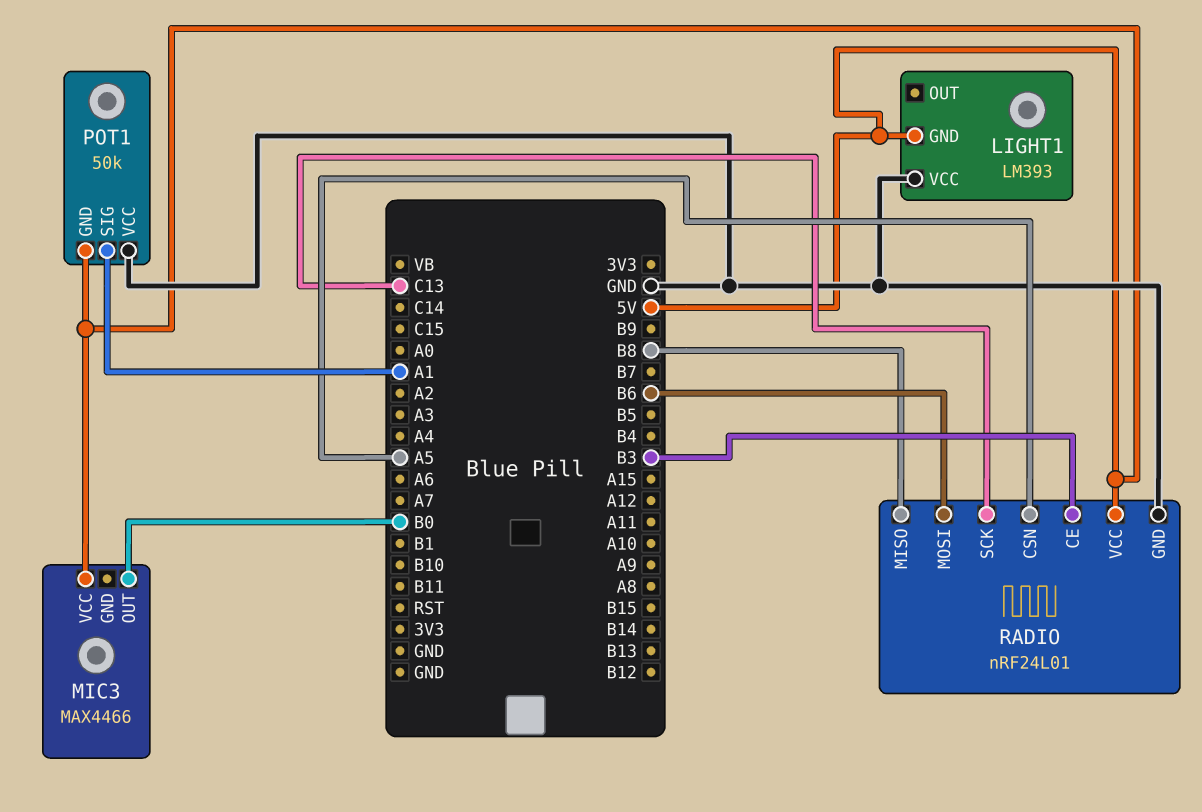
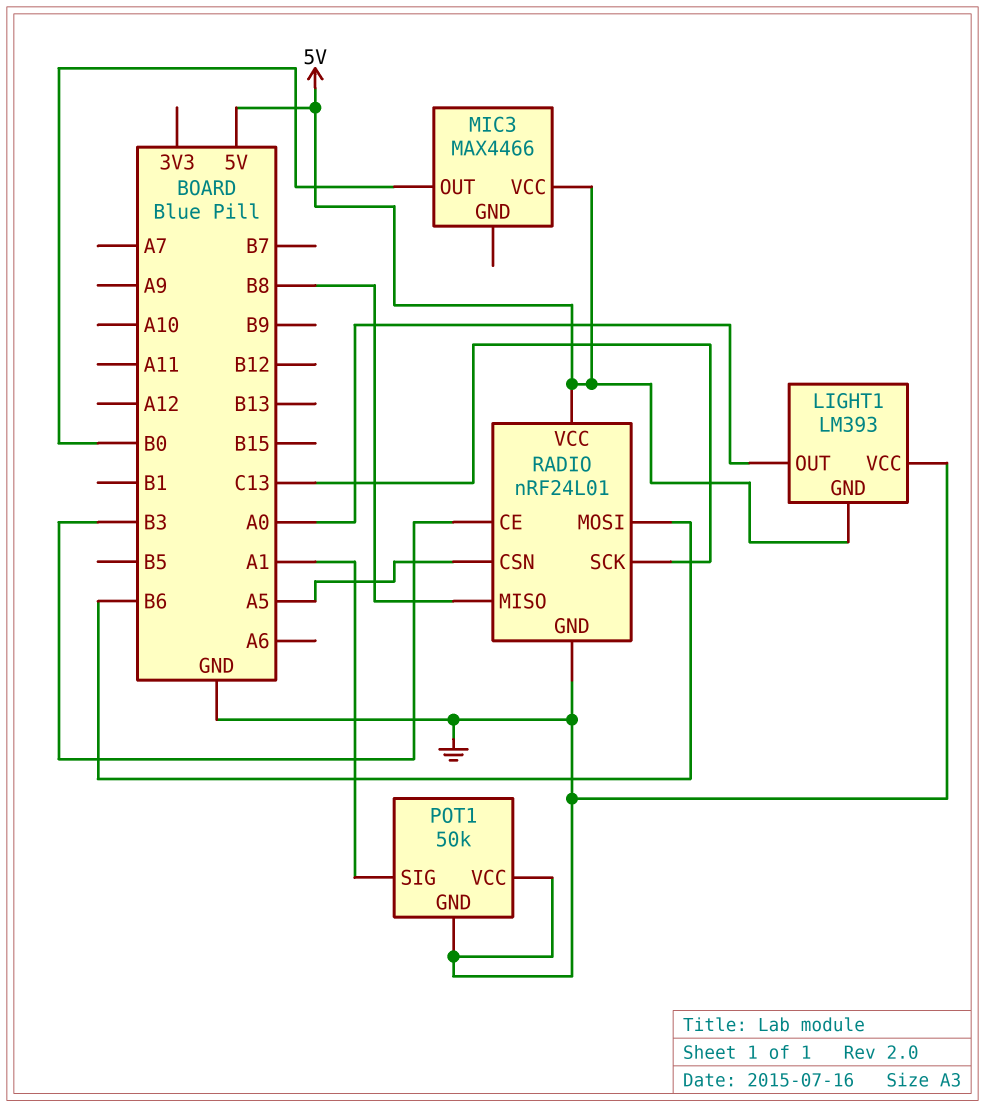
LIGHT1 pin OUT: none -> A0
POT1 pin GND: 5V -> GND

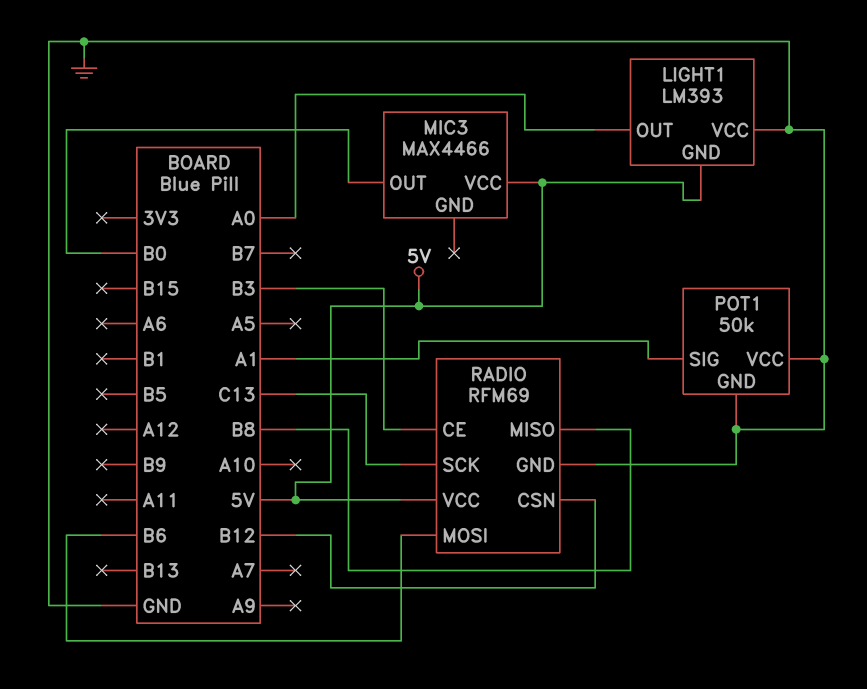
RADIO: nRF24L01 -> RFM69
RADIO pin CSN: A5 -> B12

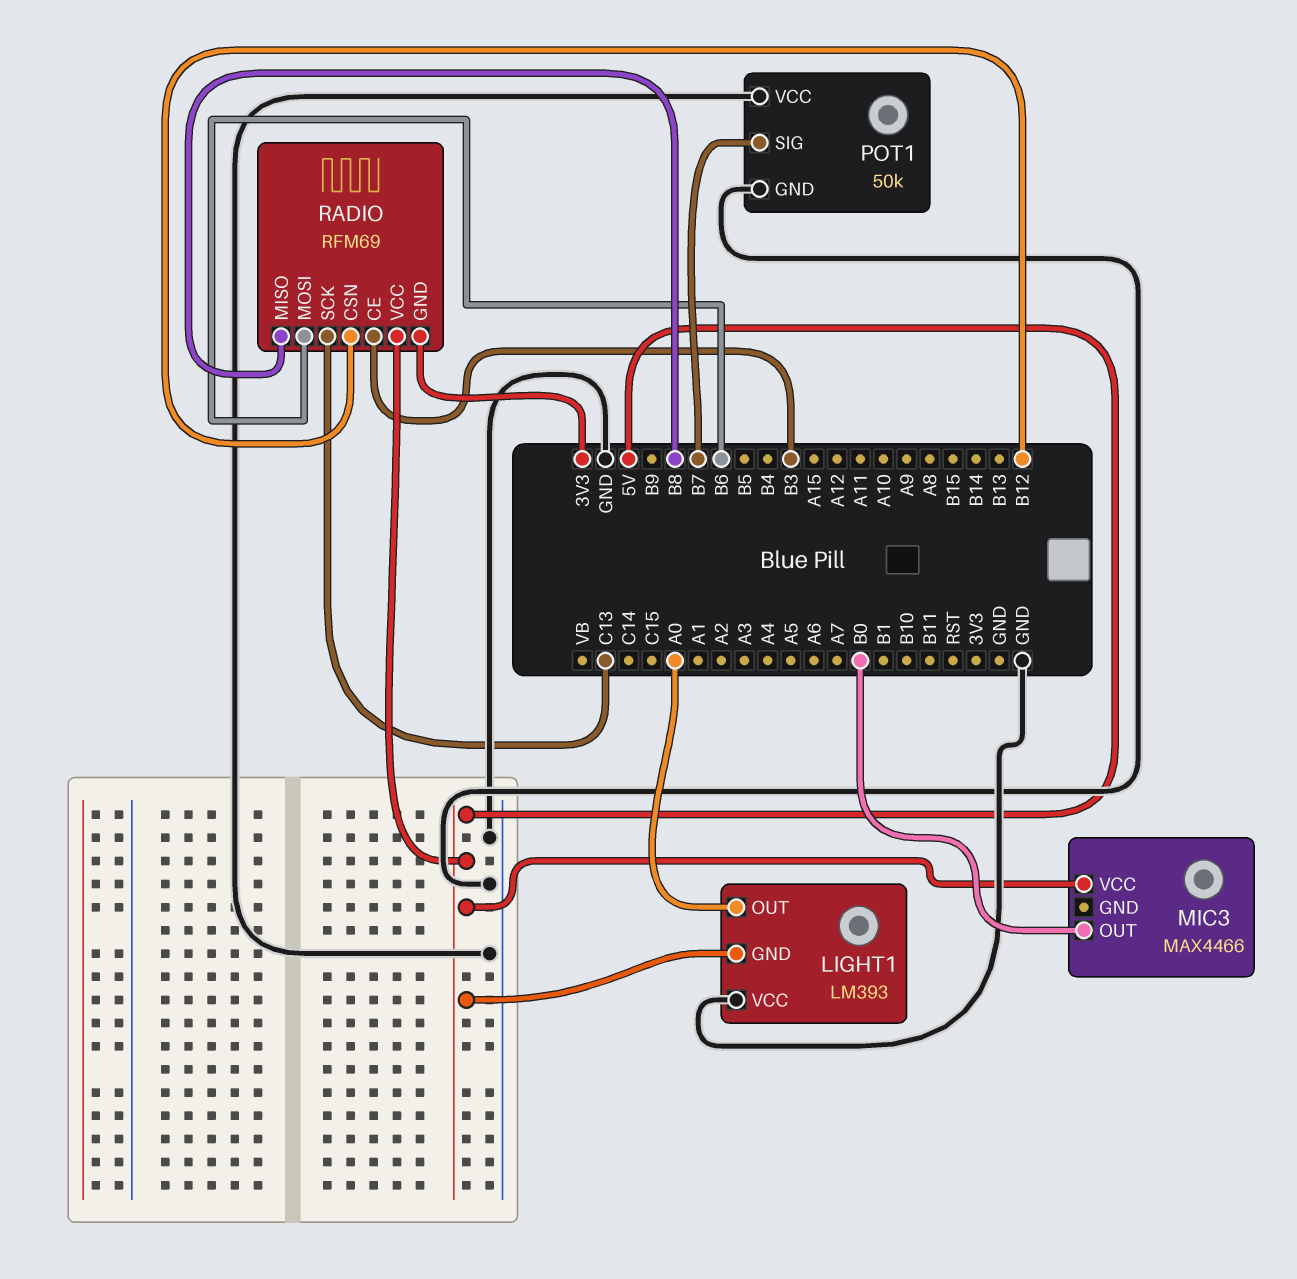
POT1 pin SIG: A1 -> B7
RADIO pin GND: GND -> 3V3

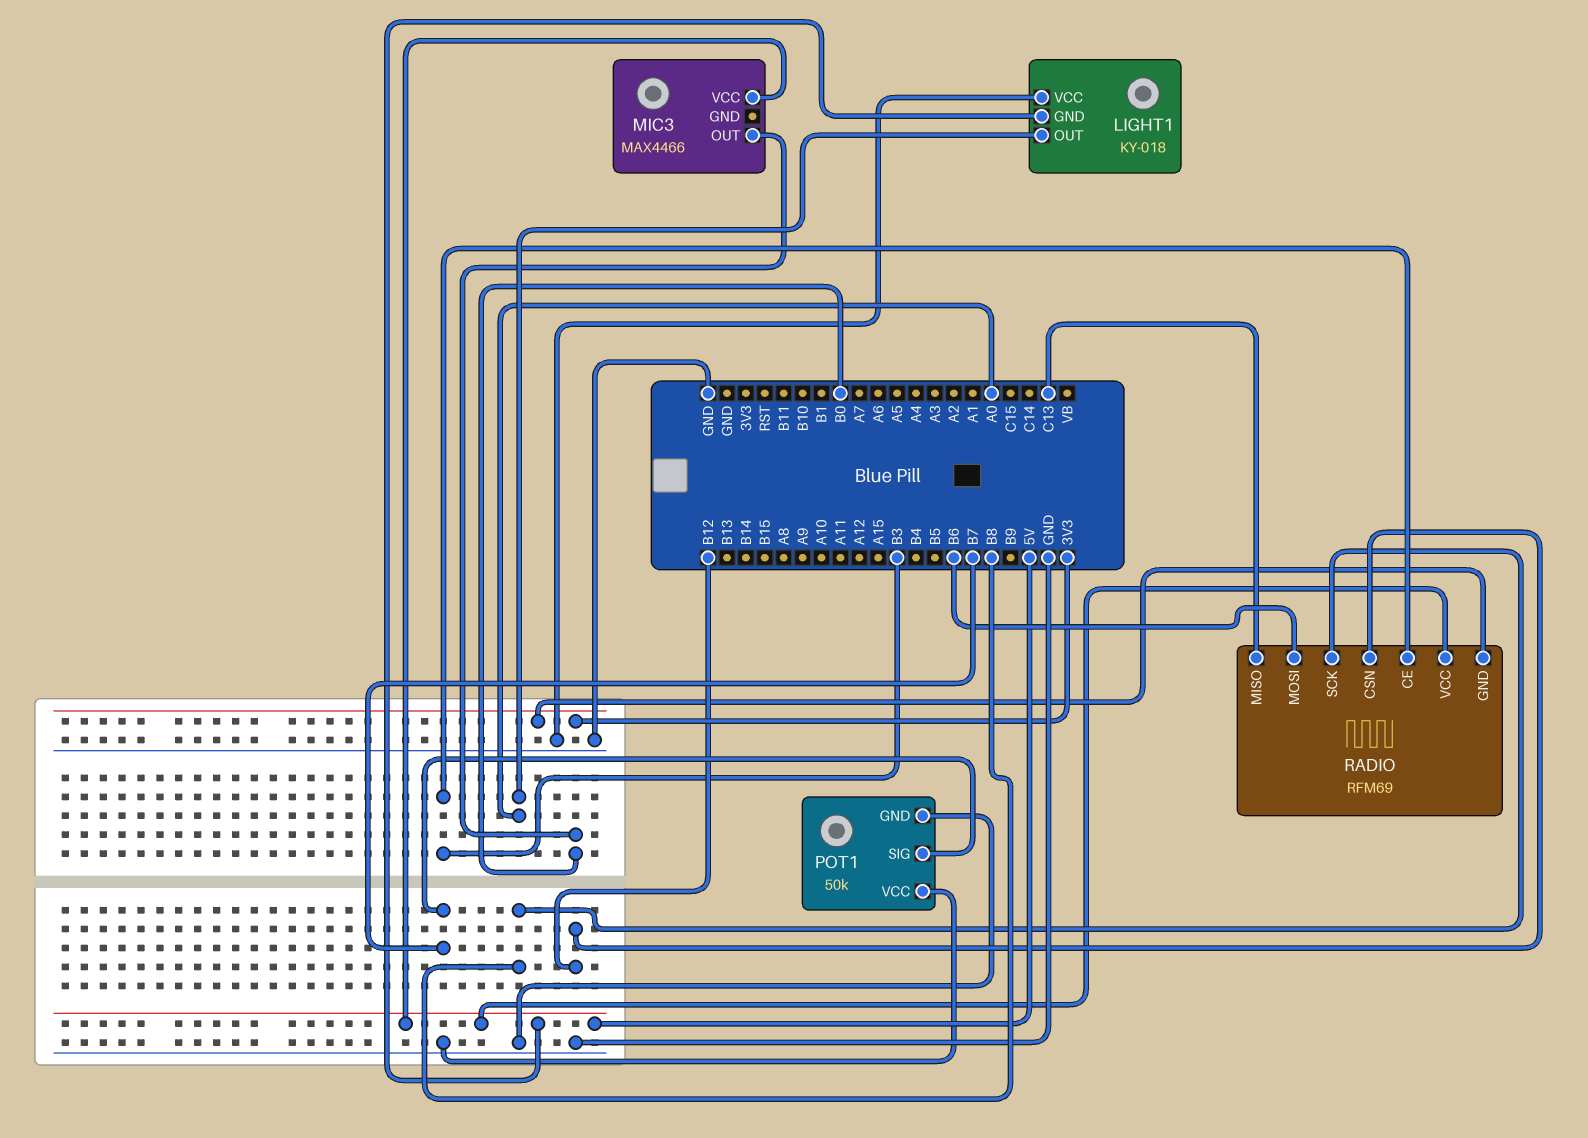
LIGHT1: LM393 -> KY-018
RADIO pin MISO: B8 -> C13
RADIO pin SCK: C13 -> B8

